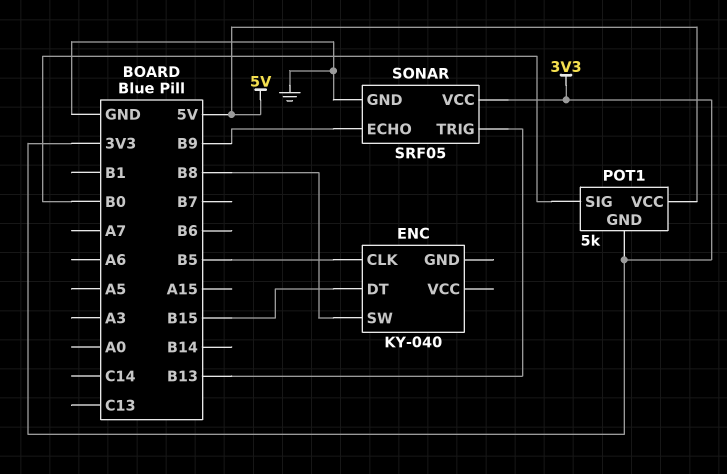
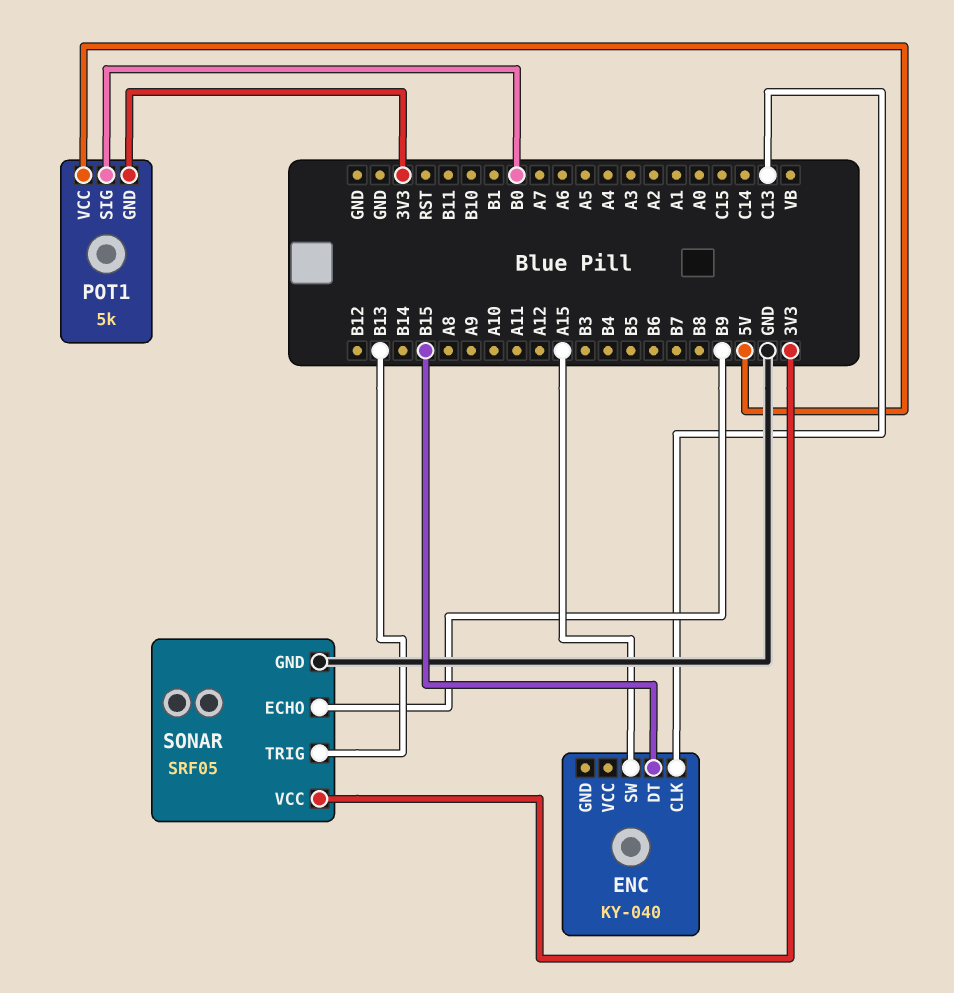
ENC pin CLK: B5 -> C13
ENC pin SW: B8 -> A15

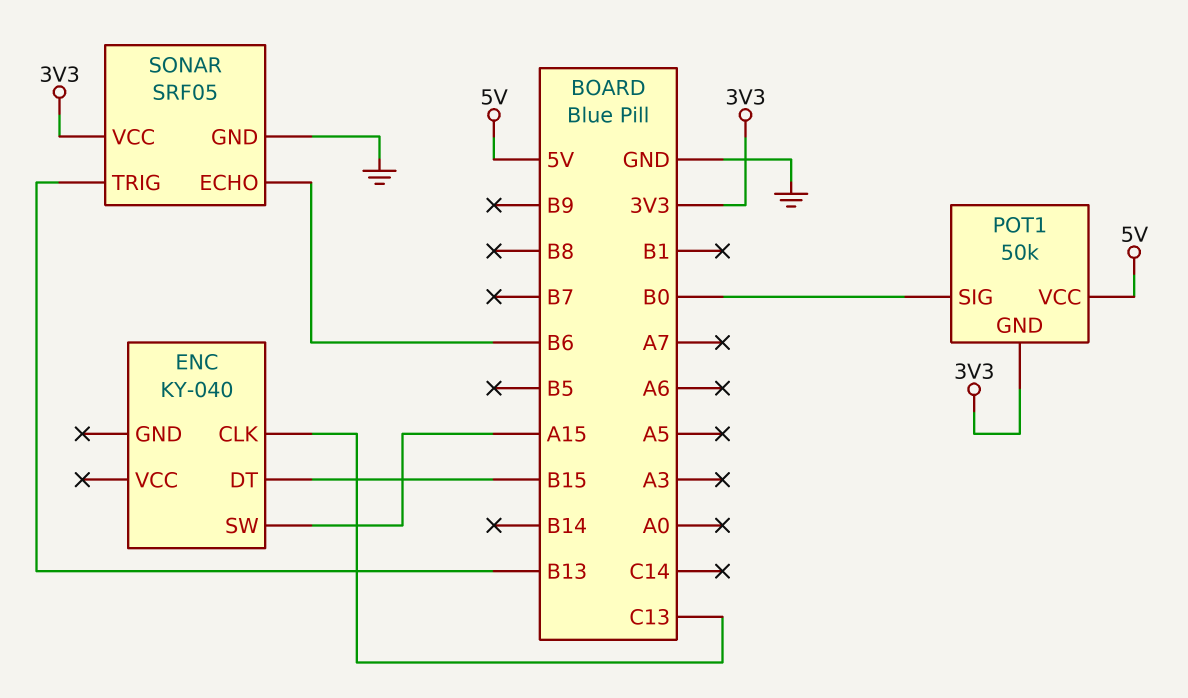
POT1: 5k -> 50k
SONAR pin ECHO: B9 -> B6

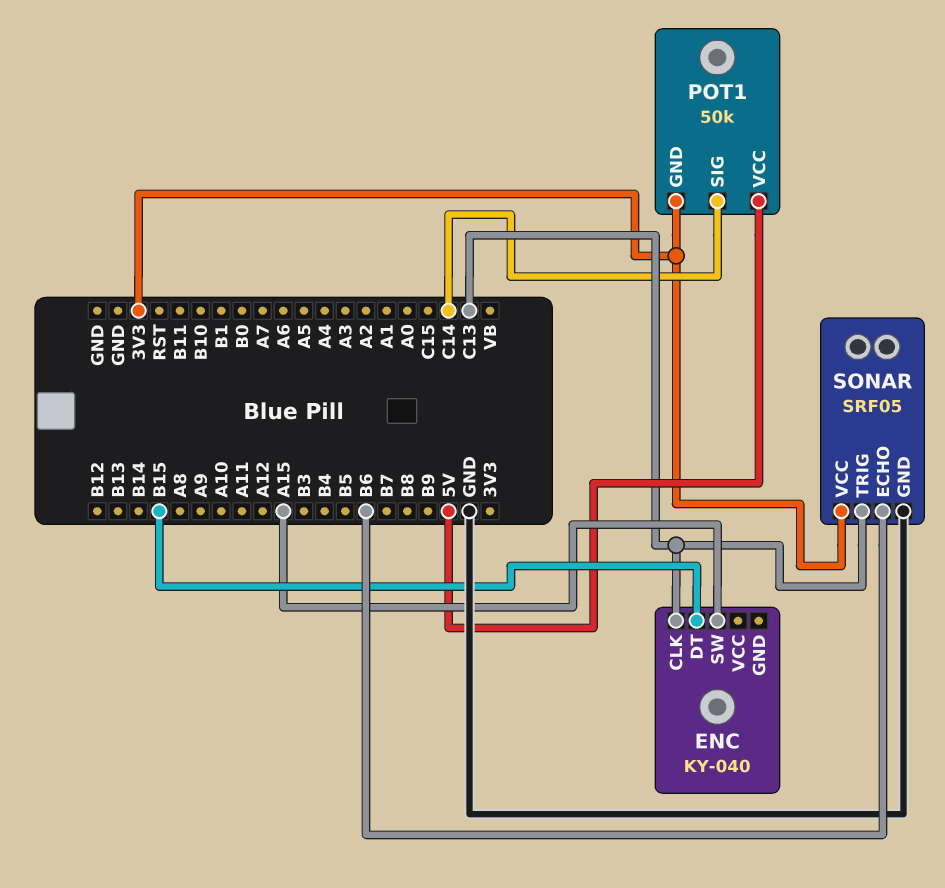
POT1 pin SIG: B0 -> C14
SONAR pin TRIG: B13 -> C13

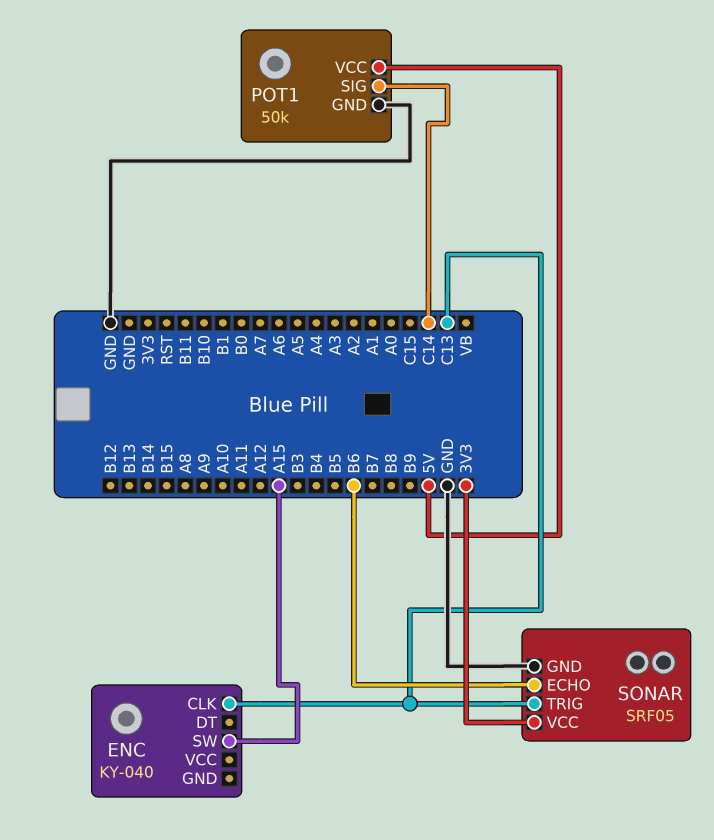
ENC pin DT: B15 -> none
POT1 pin GND: 3V3 -> GND

